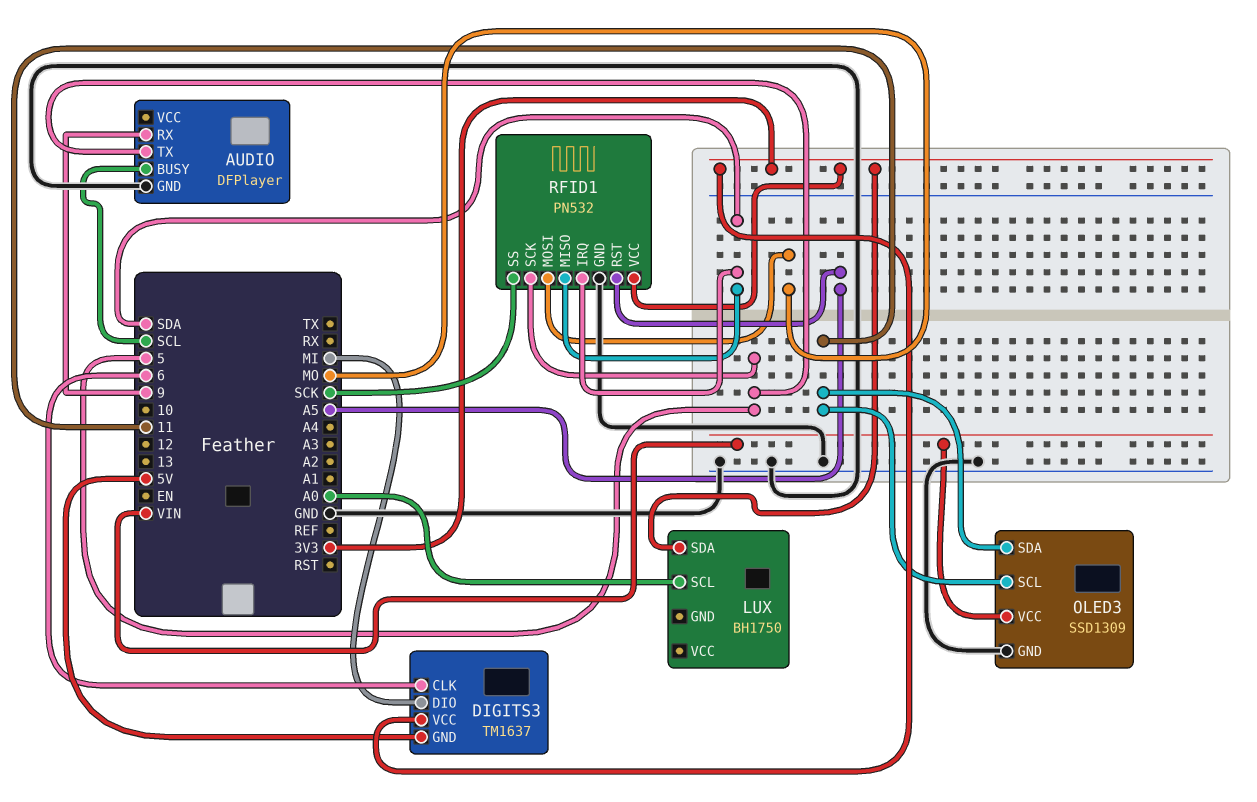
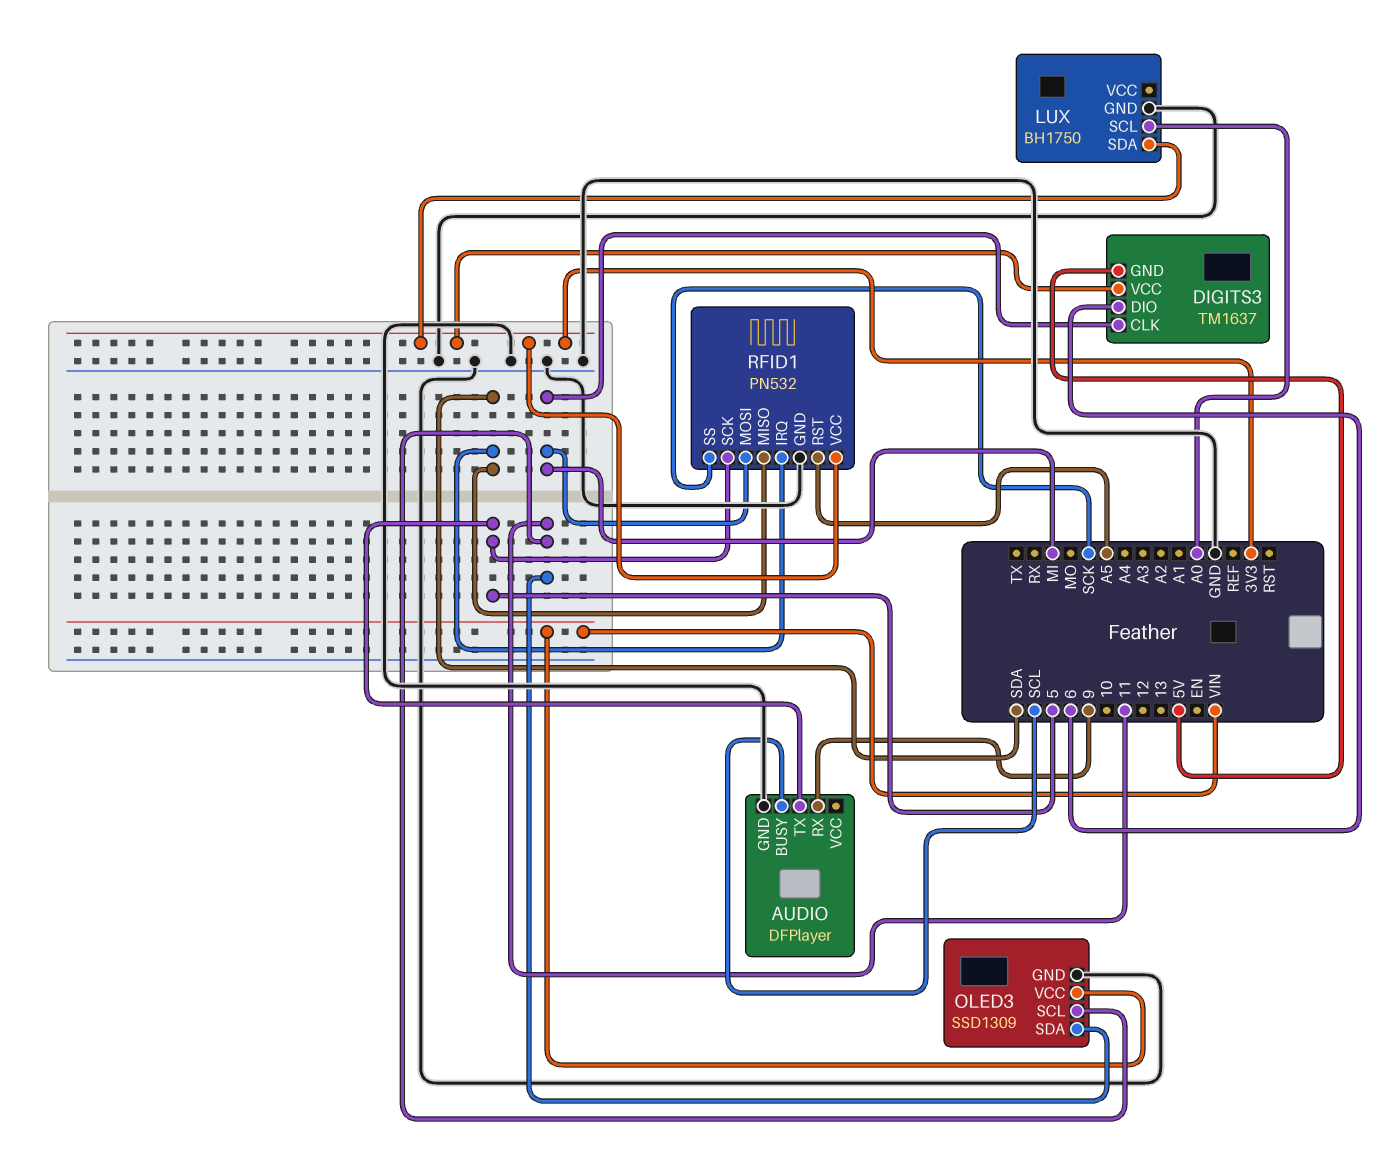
DIGITS3 pin CLK: 6 -> MI
DIGITS3 pin DIO: MI -> 6
LUX pin GND: none -> GND
RFID1 pin MOSI: MO -> MI

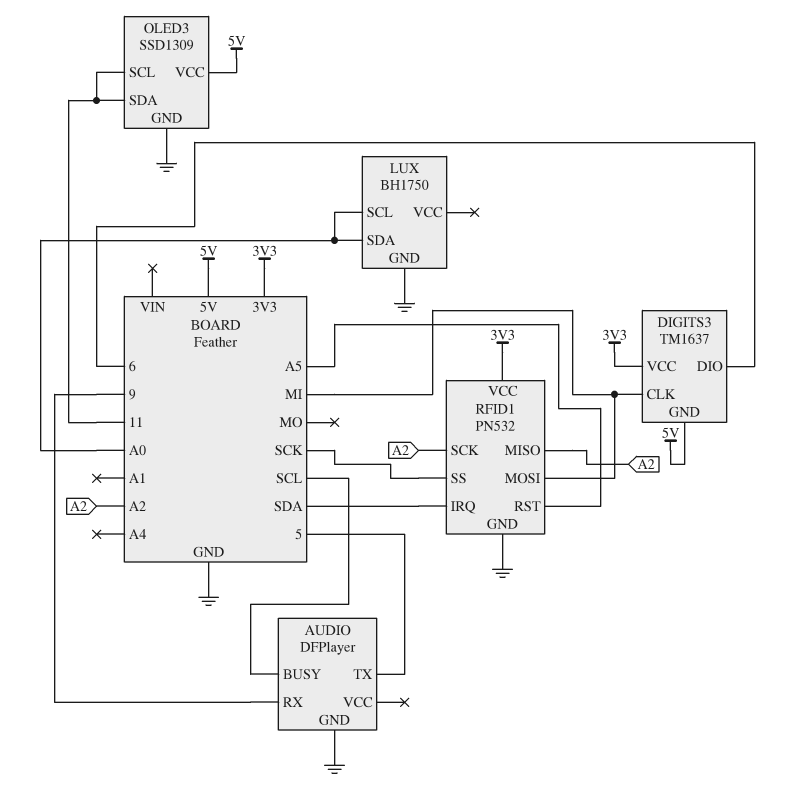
LUX pin SDA: 3V3 -> A0
OLED3 pin VCC: VIN -> 5V
RFID1 pin MISO: SDA -> A2
RFID1 pin SCK: 5 -> A2

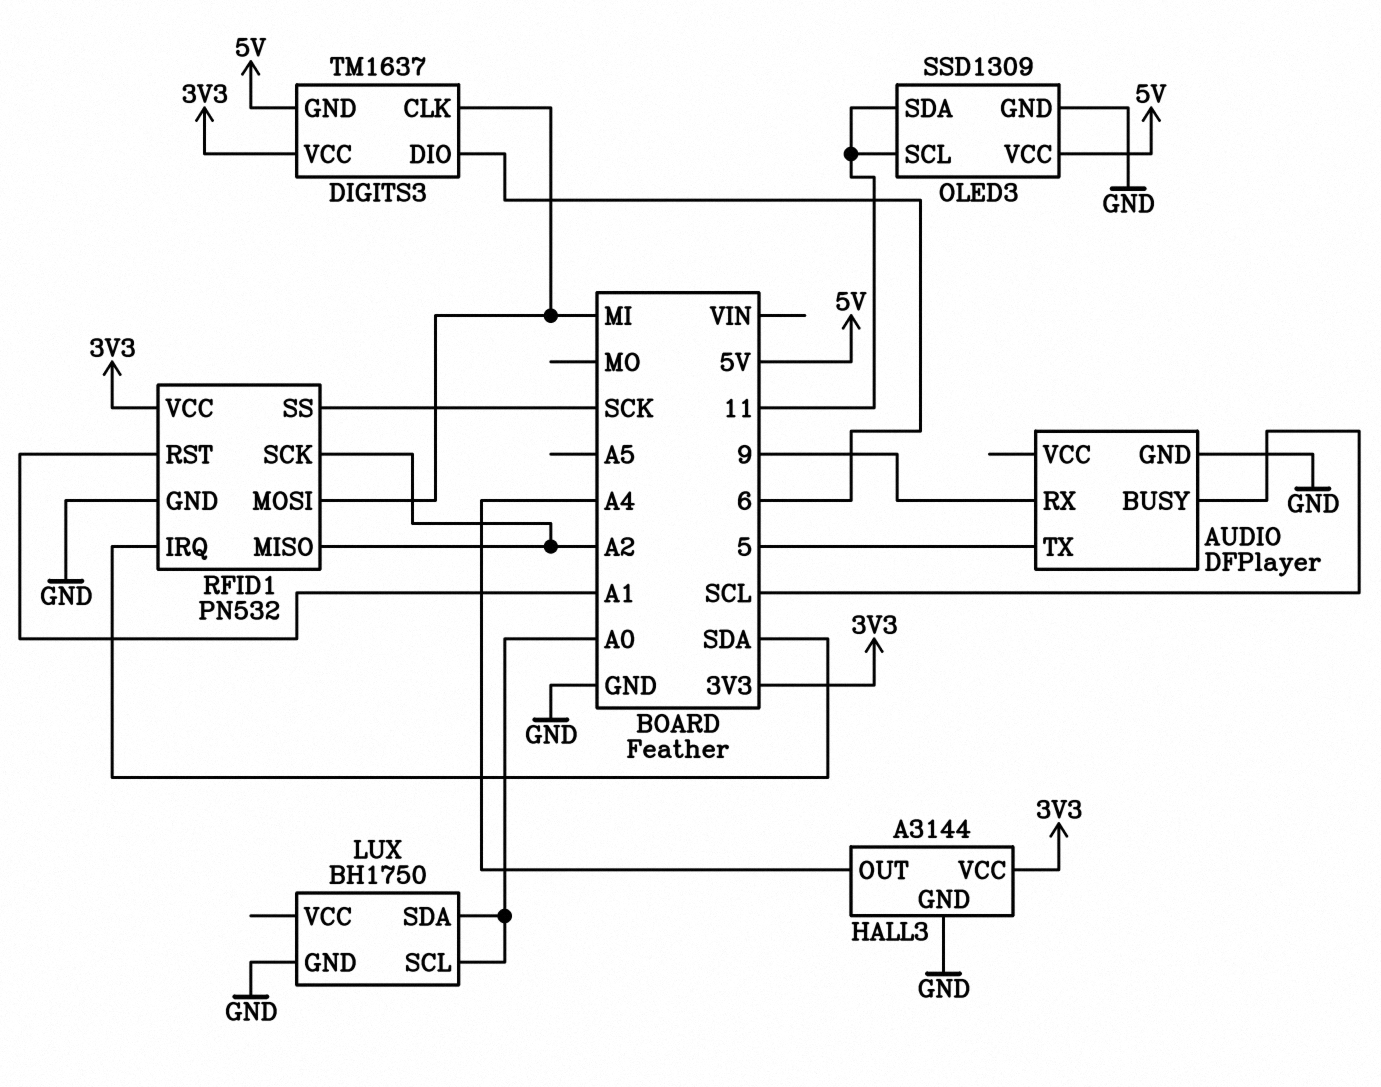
HALL3: none -> A3144
HALL3 pin GND: none -> GND
HALL3 pin OUT: none -> A4
HALL3 pin VCC: none -> 3V3
RFID1 pin RST: A5 -> A1

